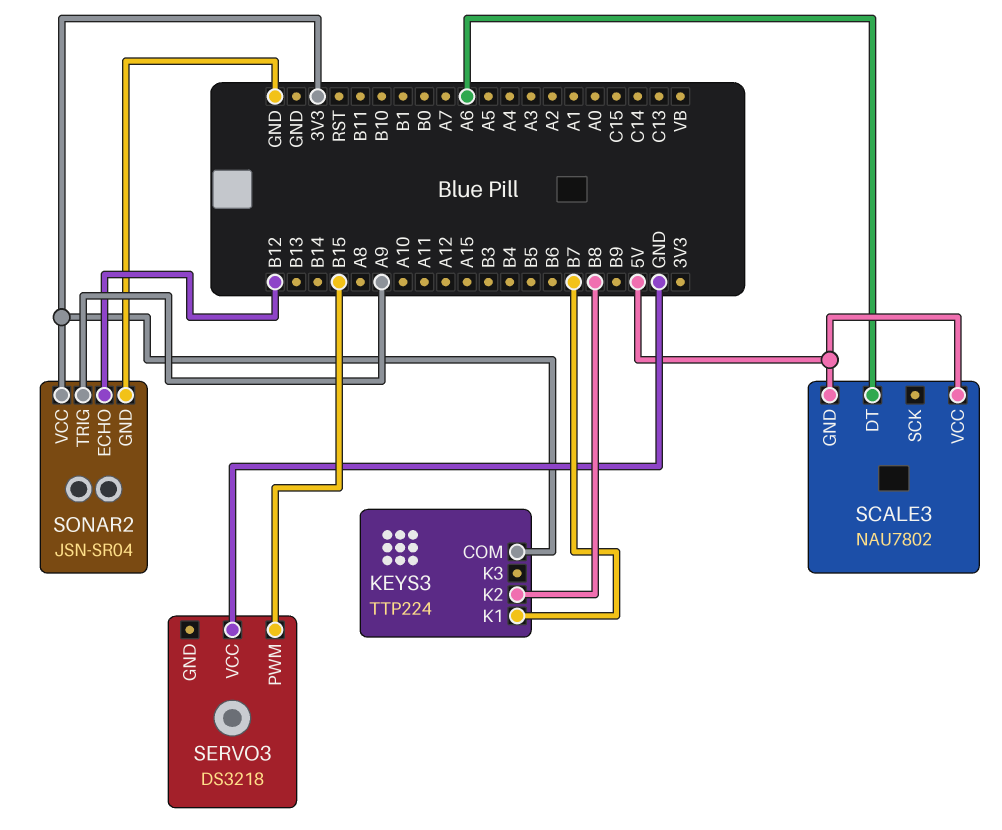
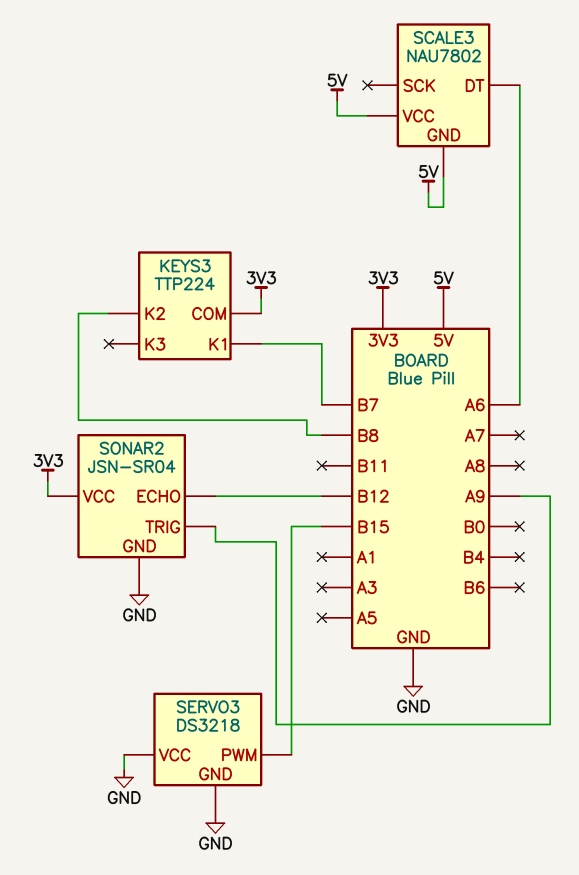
SERVO3 pin GND: none -> GND

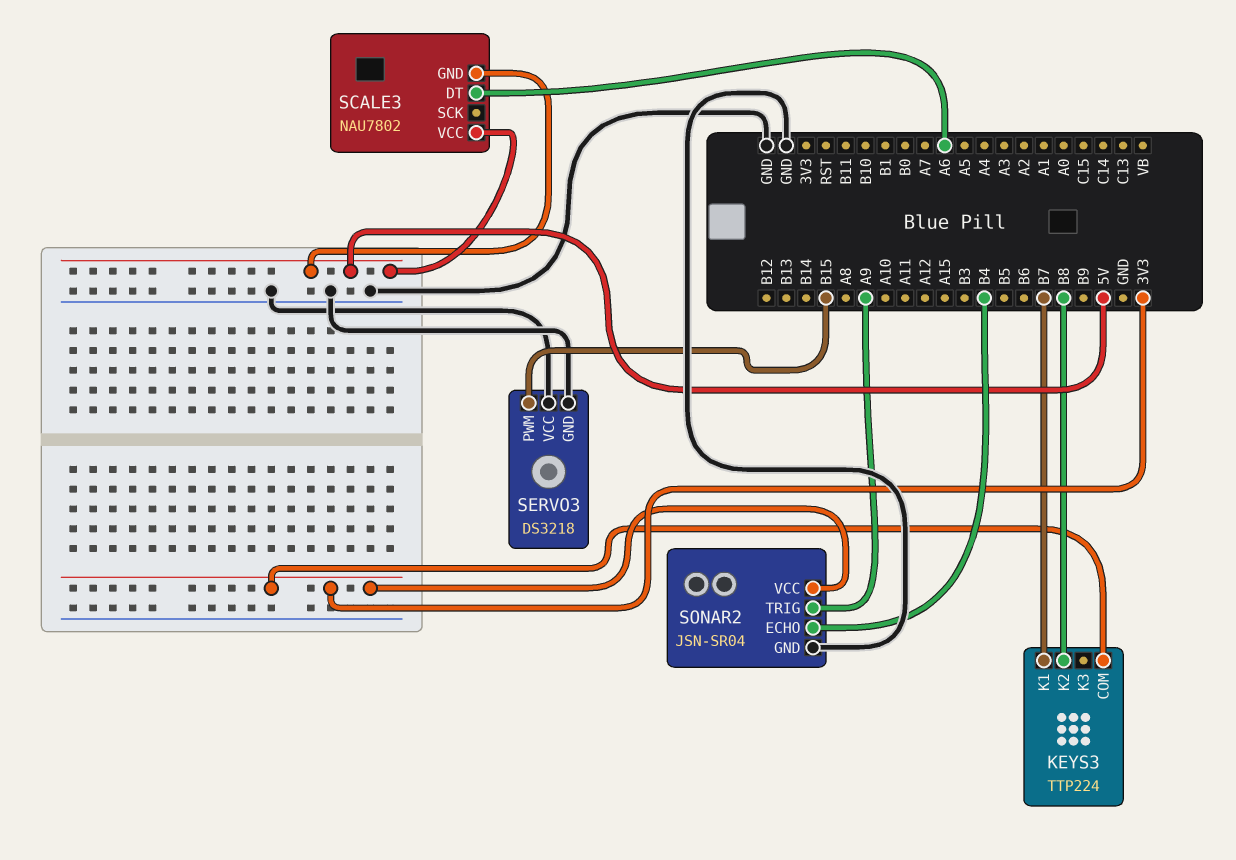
SONAR2 pin ECHO: B12 -> B4

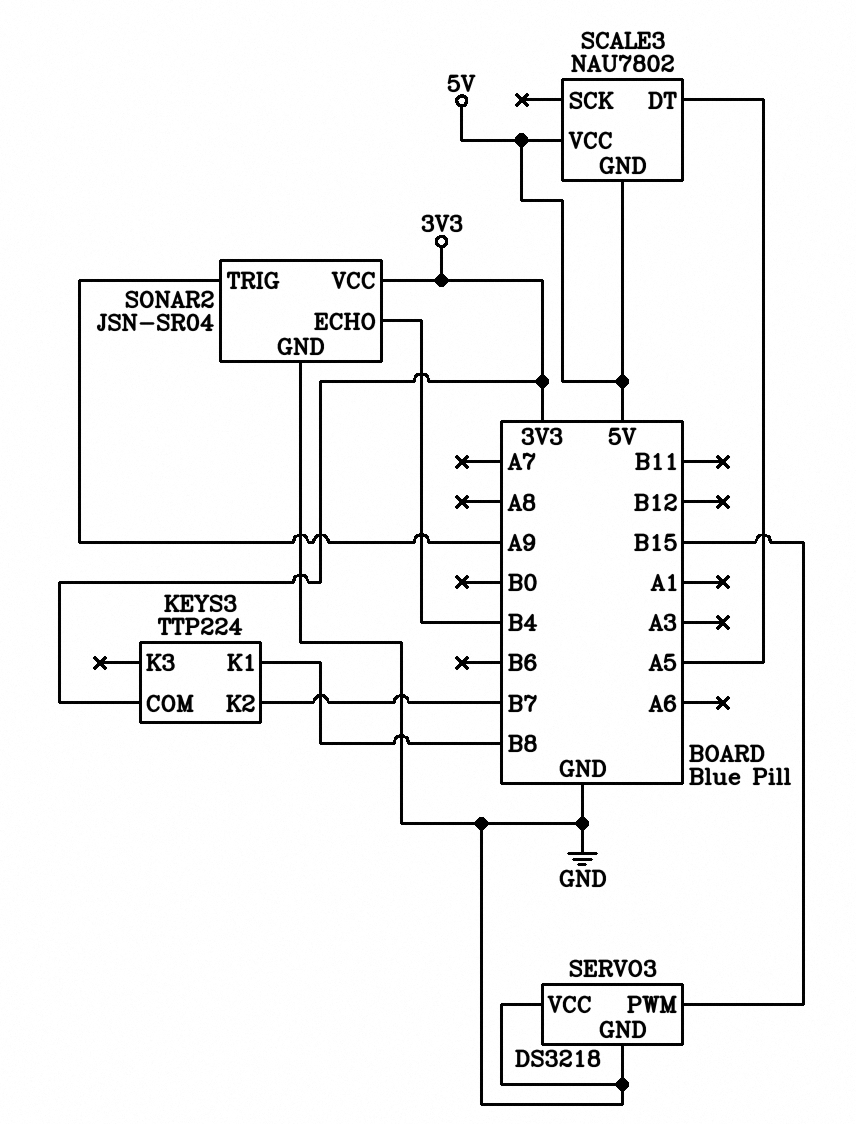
KEYS3 pin K1: B7 -> B8
KEYS3 pin K2: B8 -> B7
SCALE3 pin DT: A6 -> A5

